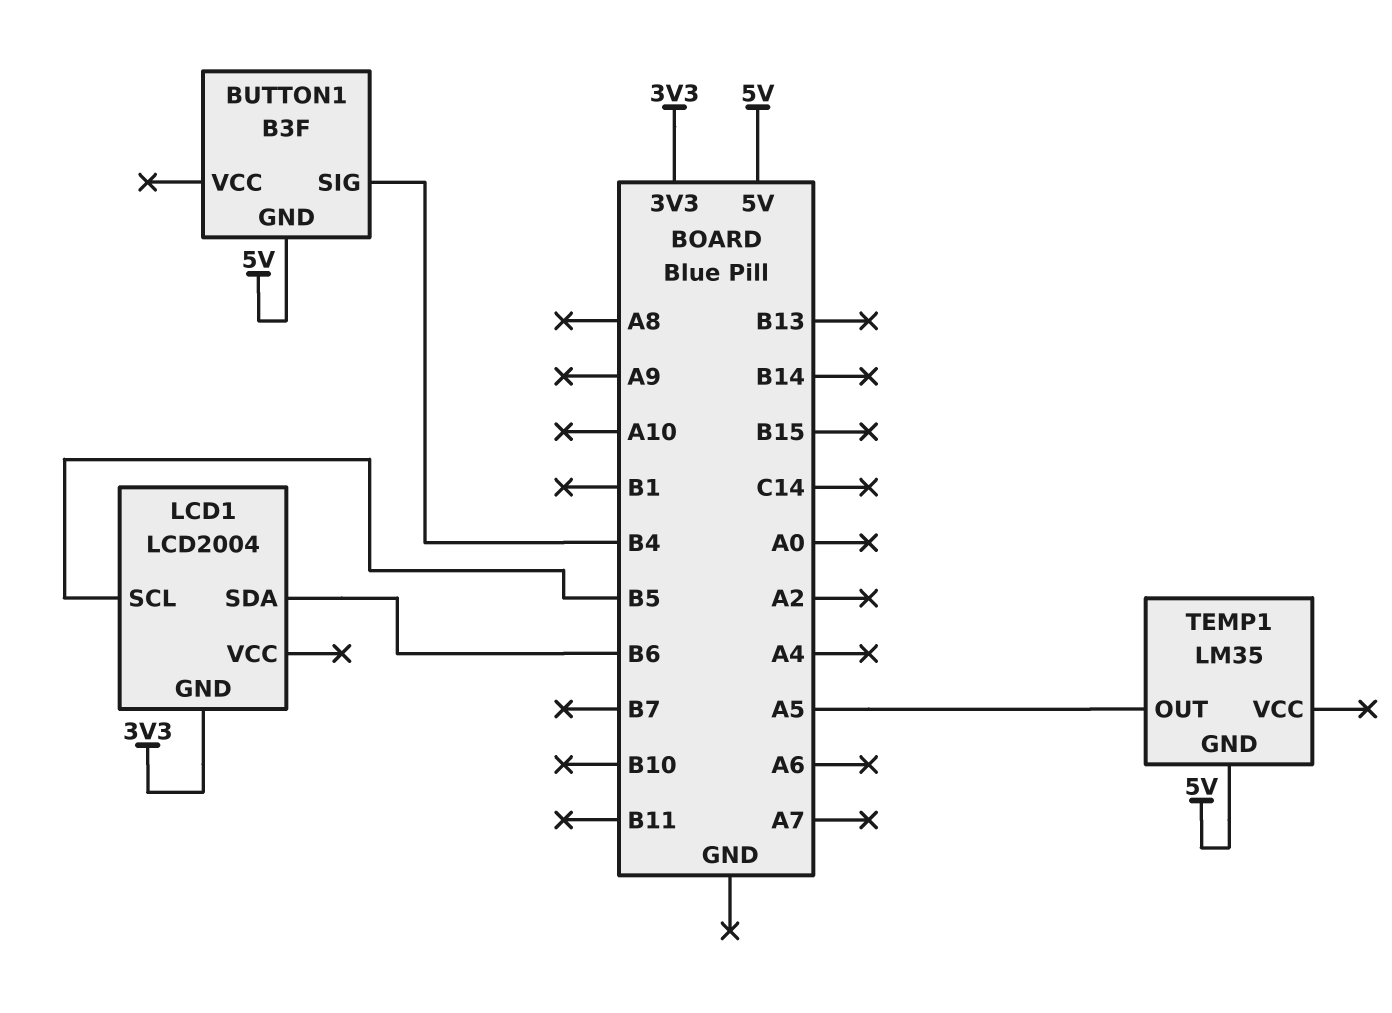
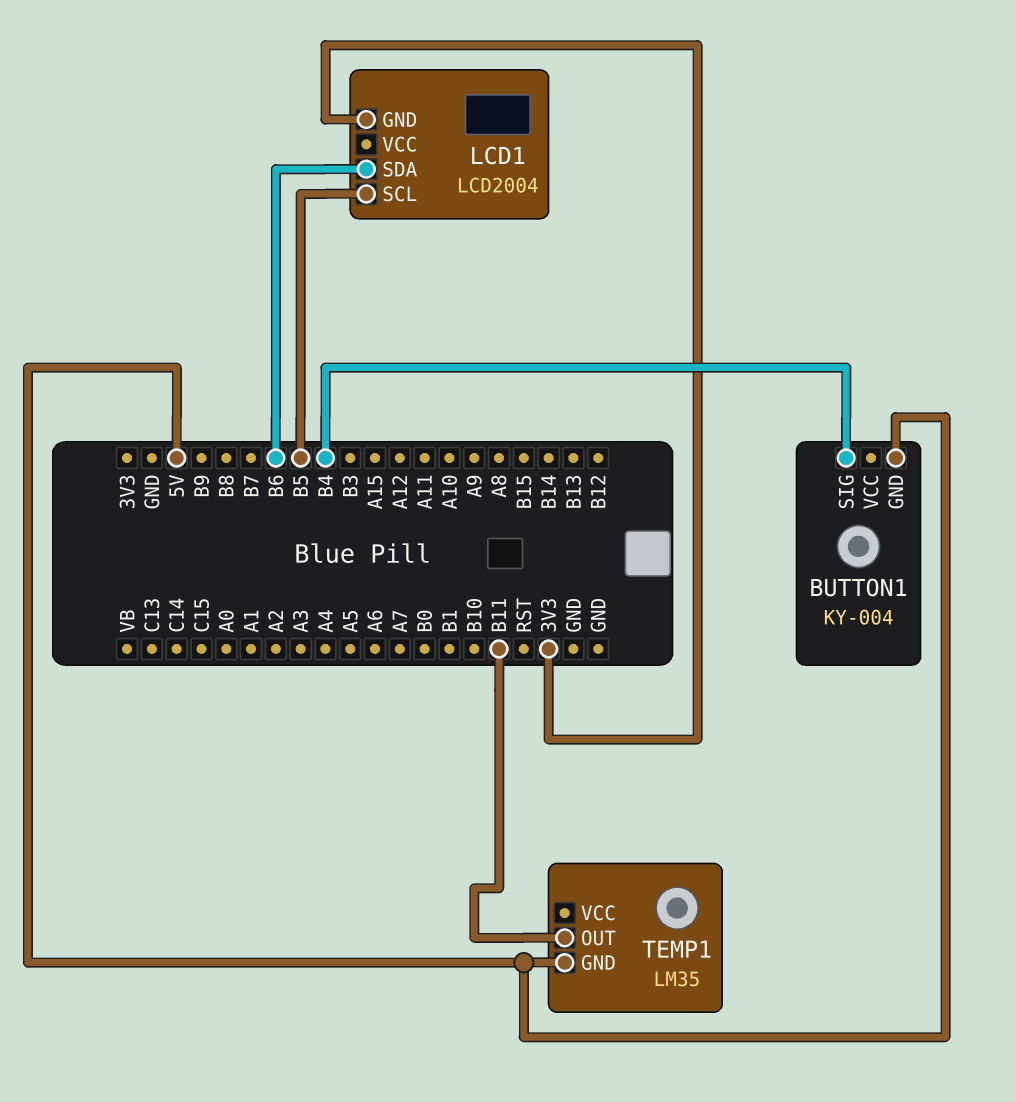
BUTTON1: B3F -> KY-004
TEMP1 pin OUT: A5 -> B11

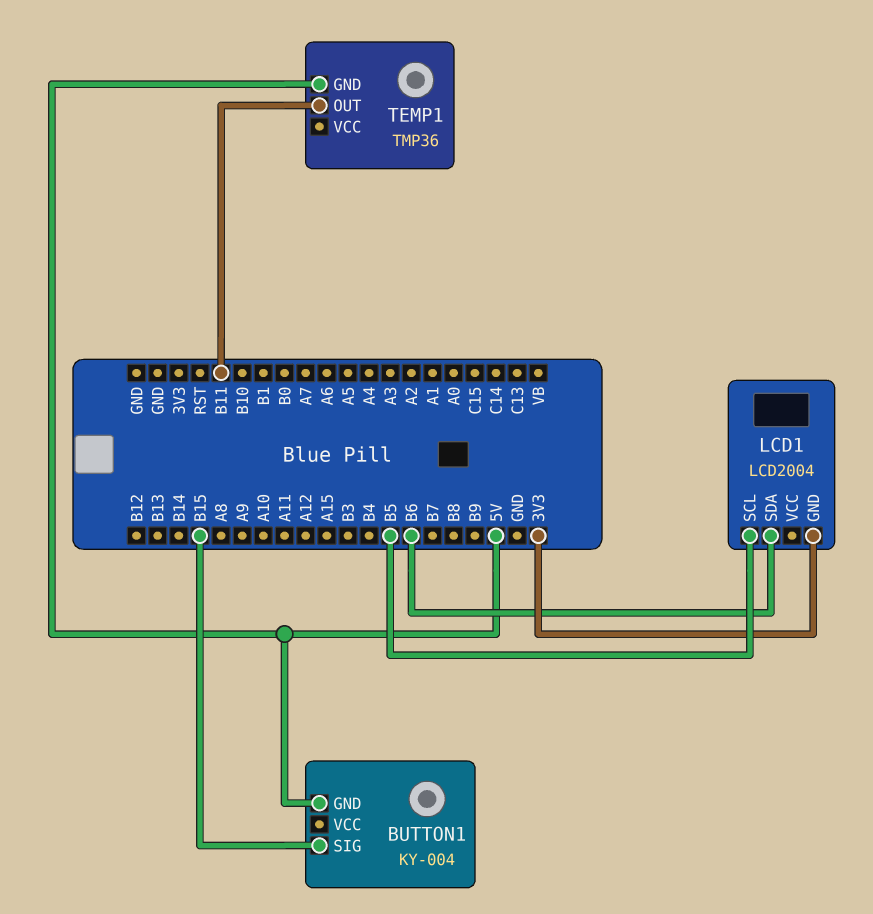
BUTTON1 pin SIG: B4 -> B15
TEMP1: LM35 -> TMP36

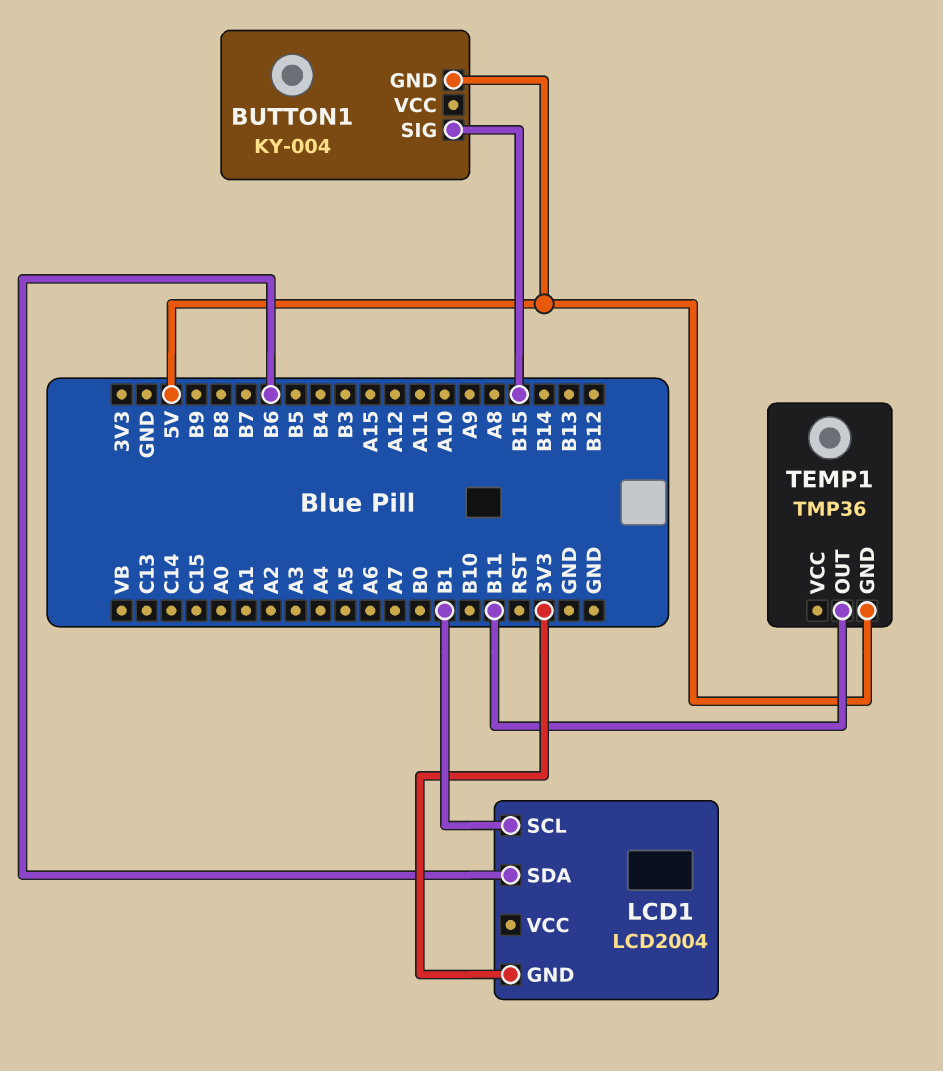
LCD1 pin SCL: B5 -> B1

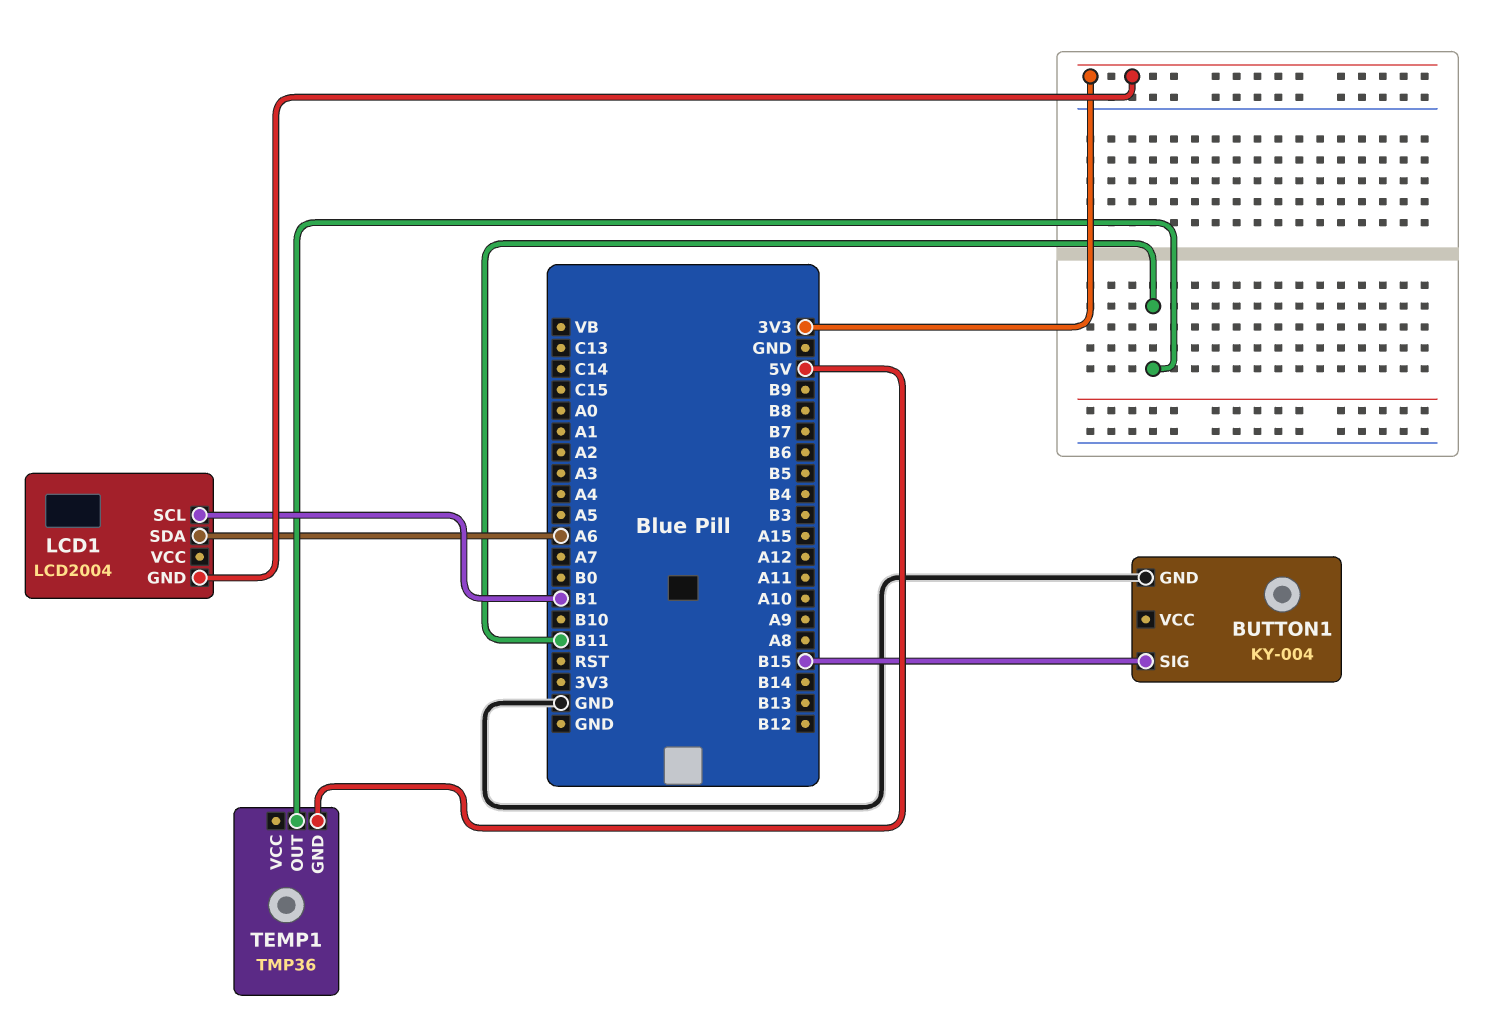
BUTTON1 pin GND: 5V -> GND
LCD1 pin SDA: B6 -> A6

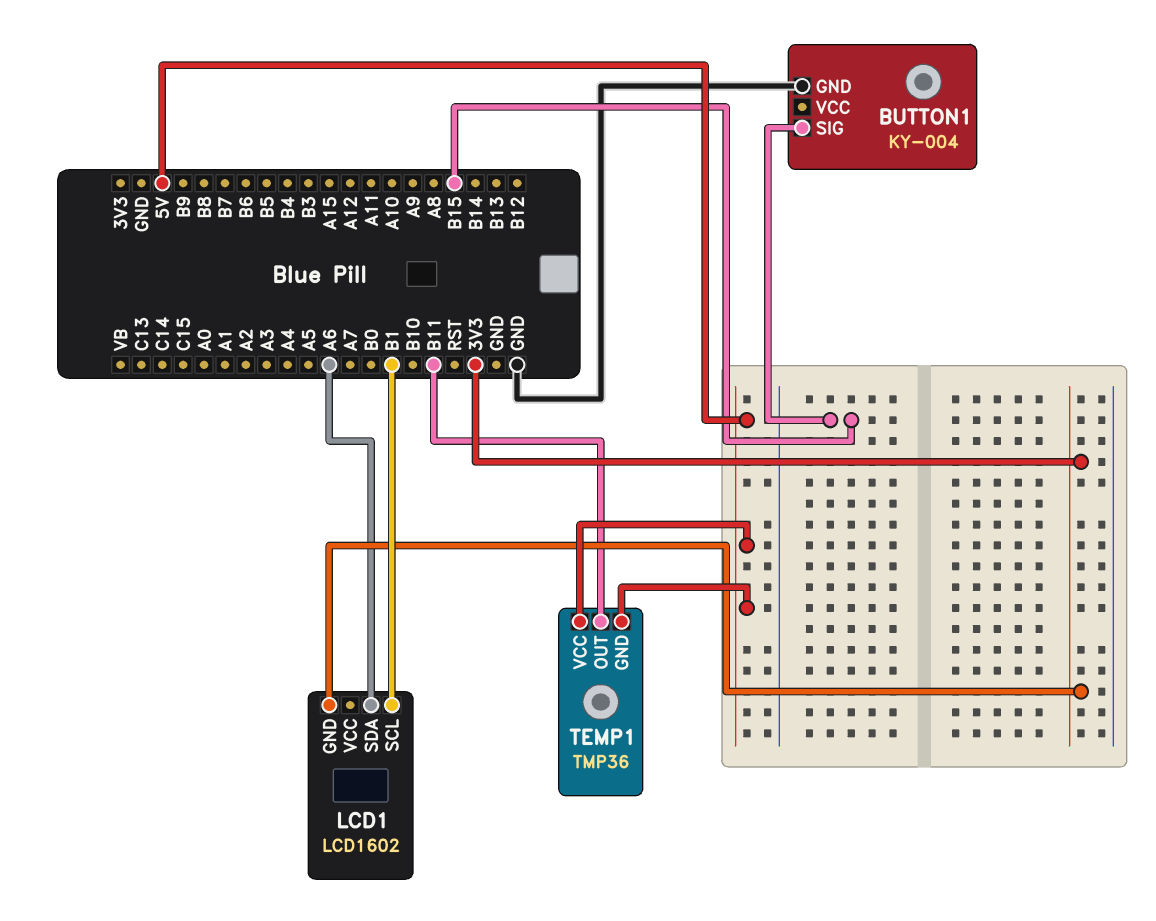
LCD1: LCD2004 -> LCD1602
TEMP1 pin VCC: none -> 5V

